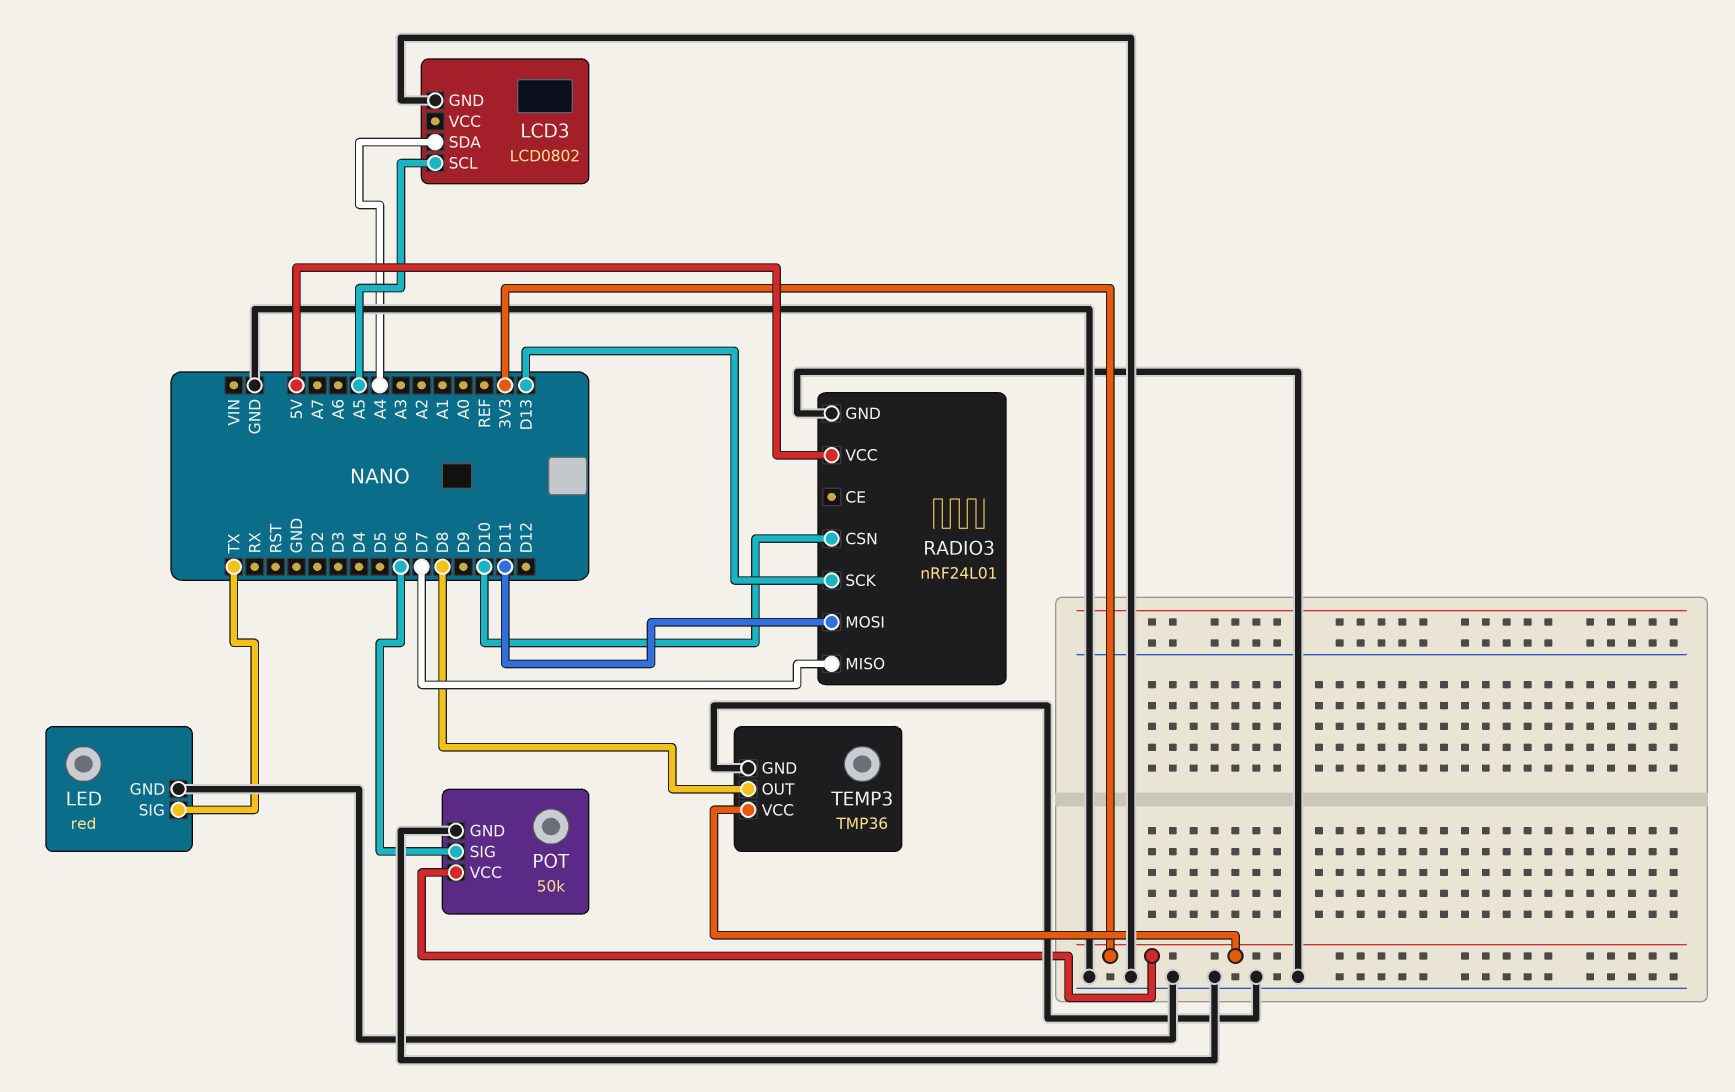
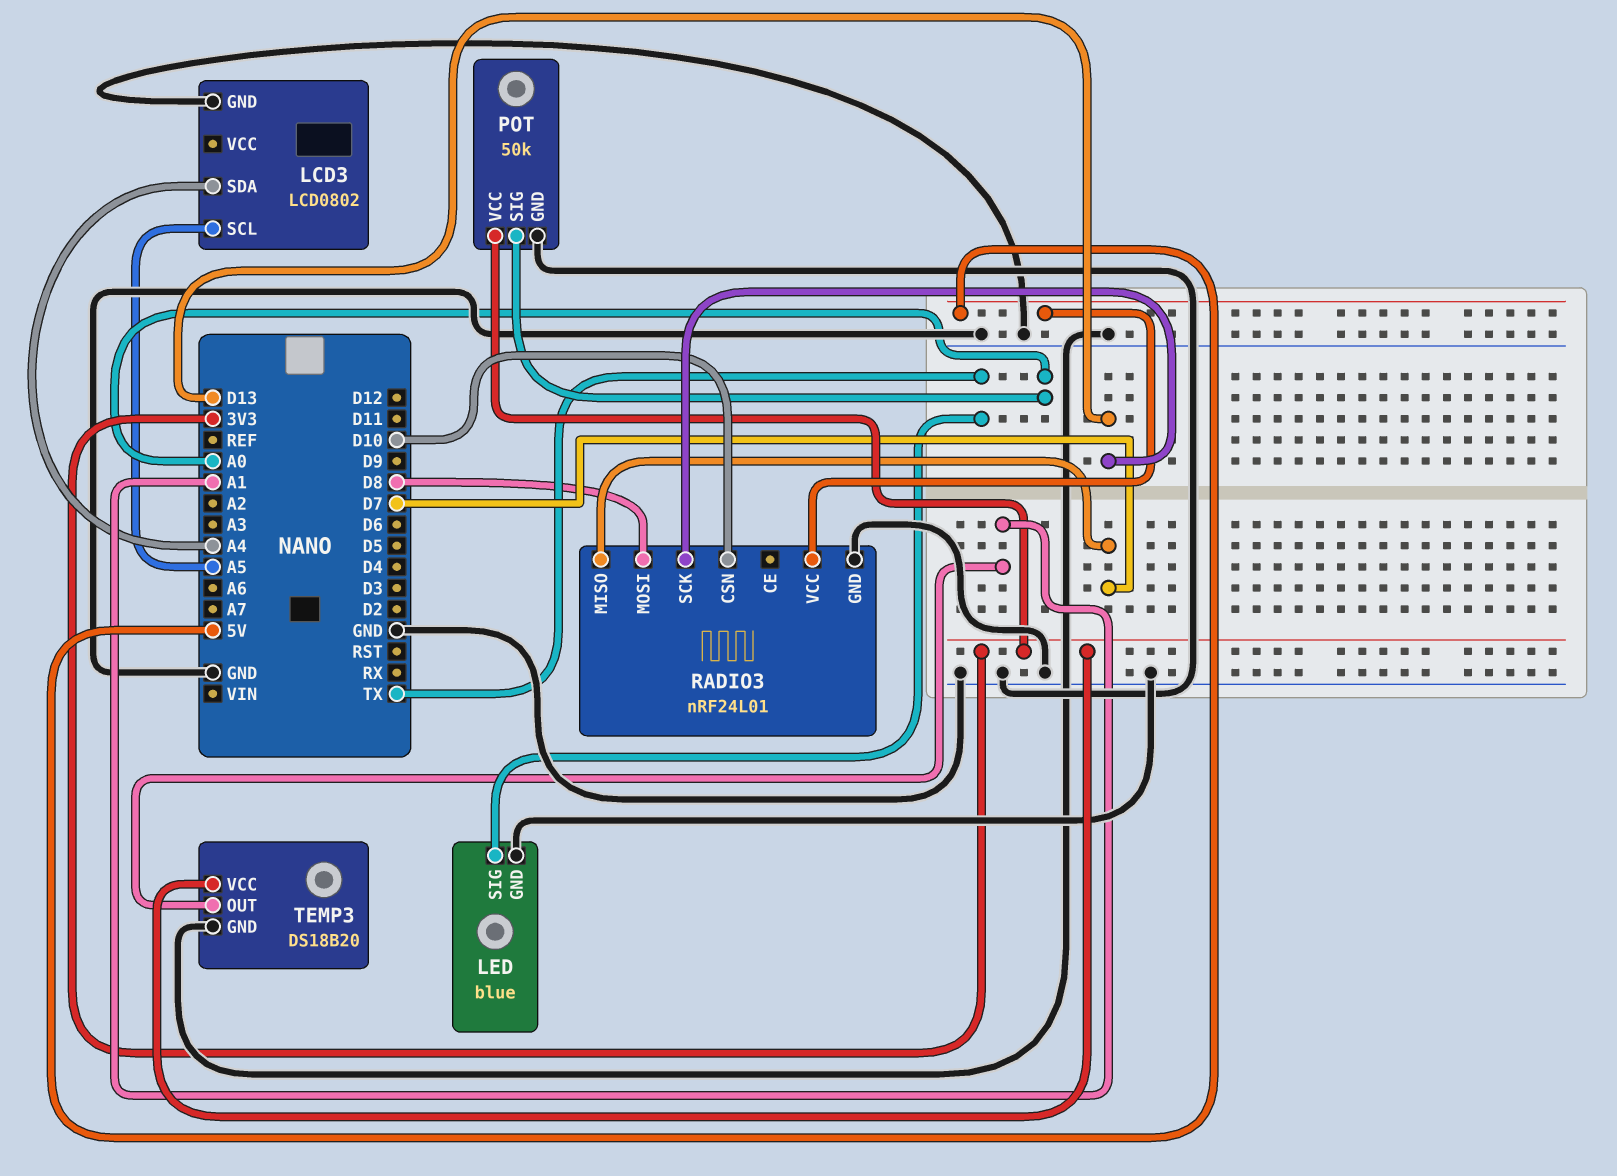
LED: red -> blue
POT pin SIG: D6 -> A0
RADIO3 pin MOSI: D11 -> D8
TEMP3: TMP36 -> DS18B20
TEMP3 pin OUT: D8 -> A1

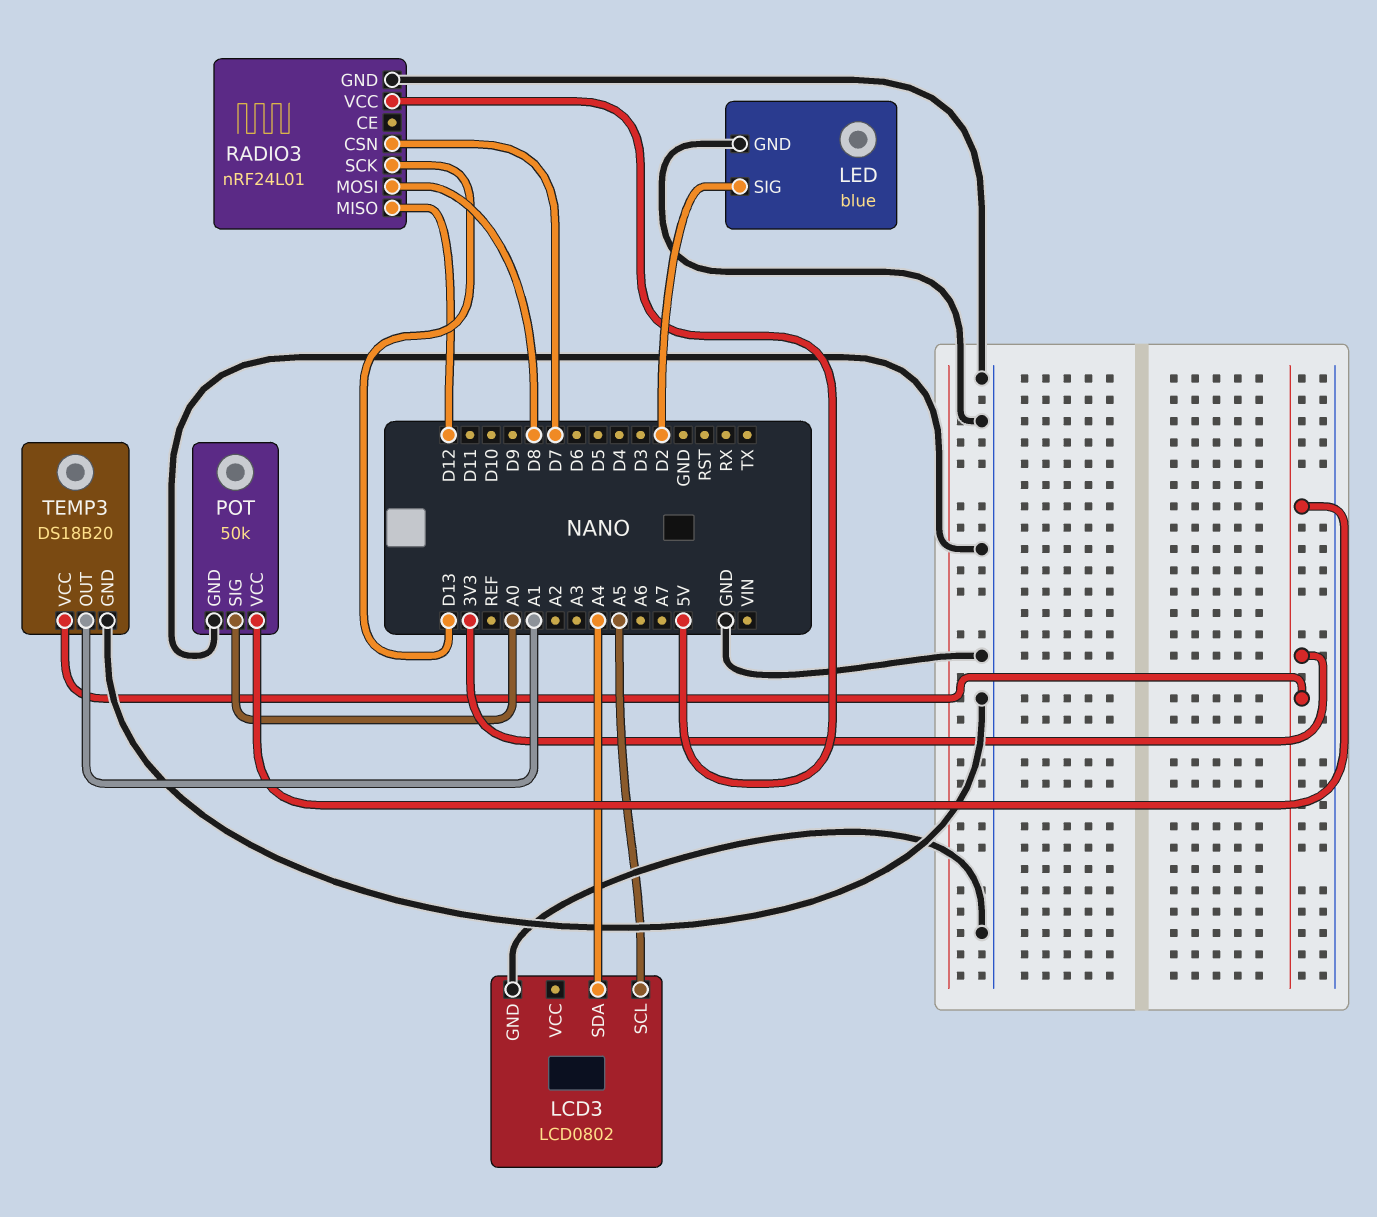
LED pin SIG: TX -> D2
RADIO3 pin CSN: D10 -> D7
RADIO3 pin MISO: D7 -> D12

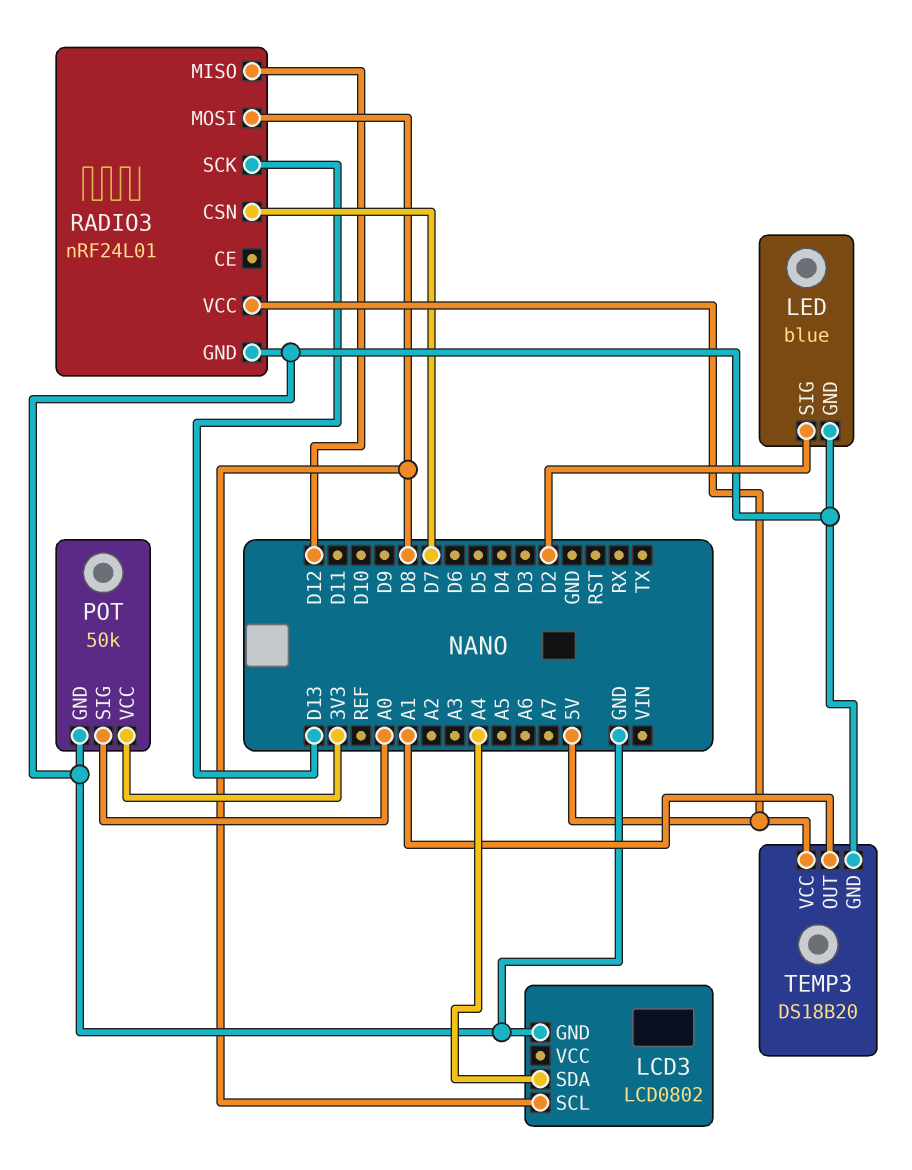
LCD3 pin SCL: A5 -> D8
TEMP3 pin VCC: 3V3 -> 5V

